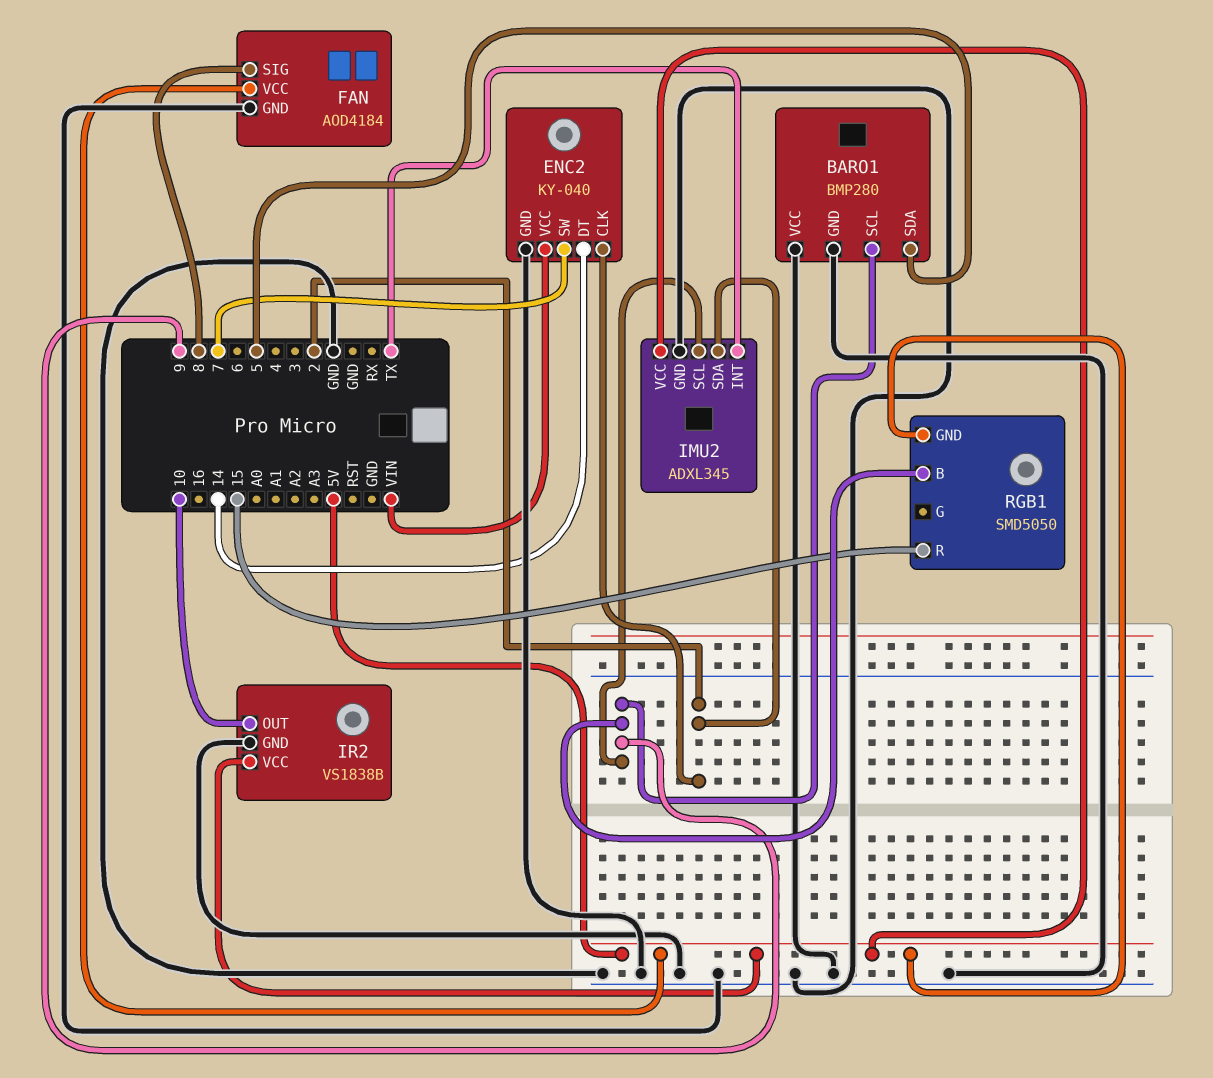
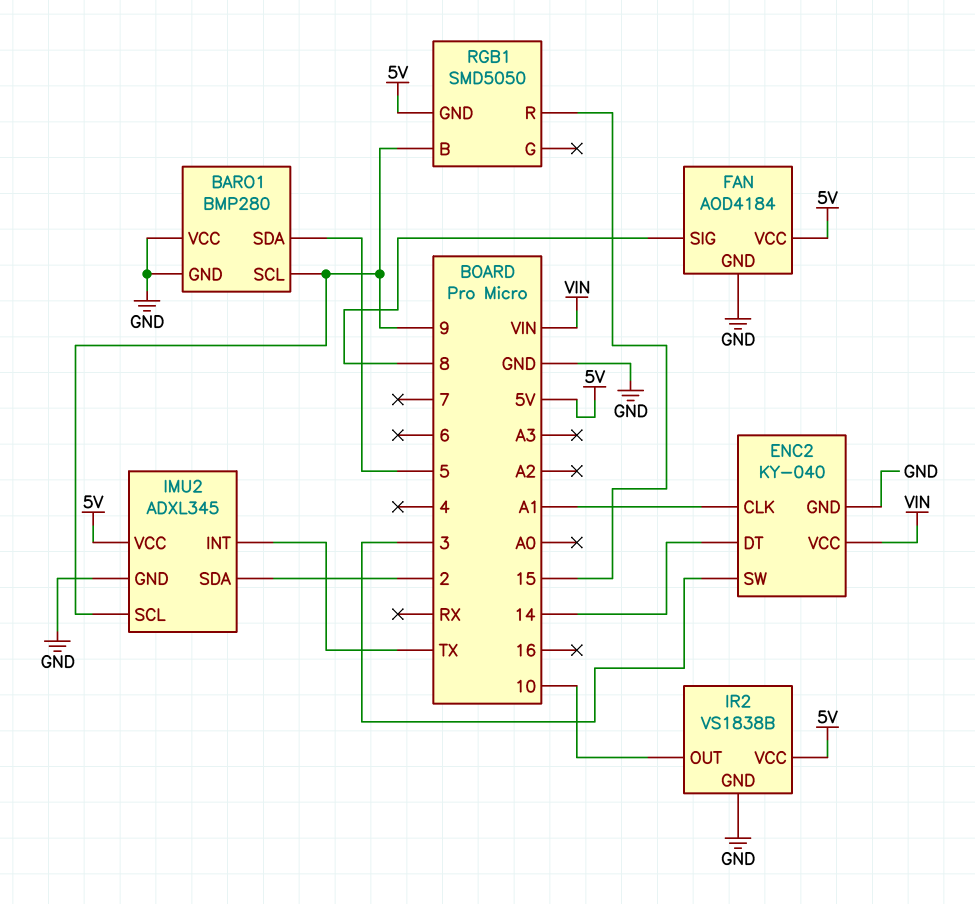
ENC2 pin CLK: 2 -> A1
ENC2 pin SW: 7 -> 3

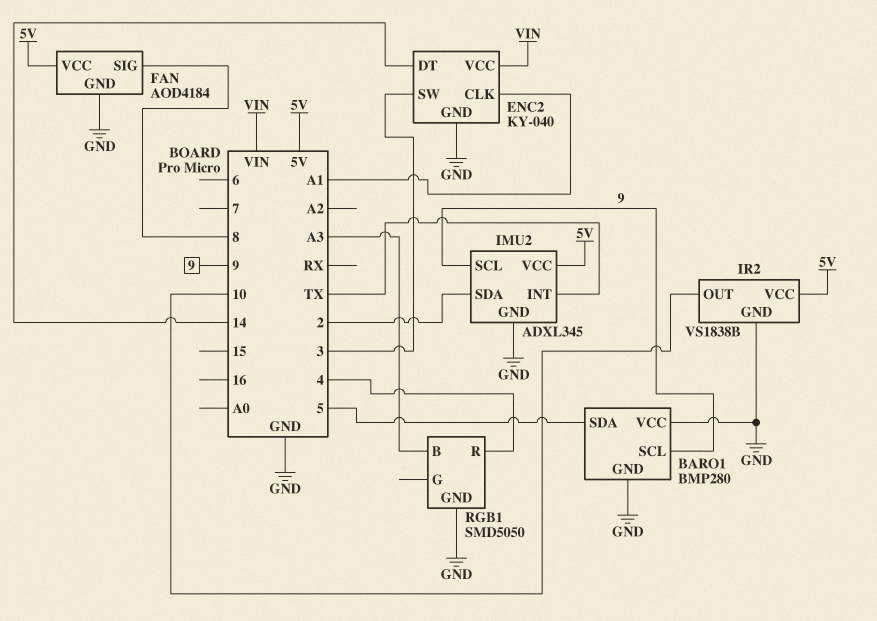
RGB1 pin B: 9 -> A3
RGB1 pin GND: 5V -> GND
RGB1 pin R: 15 -> 4

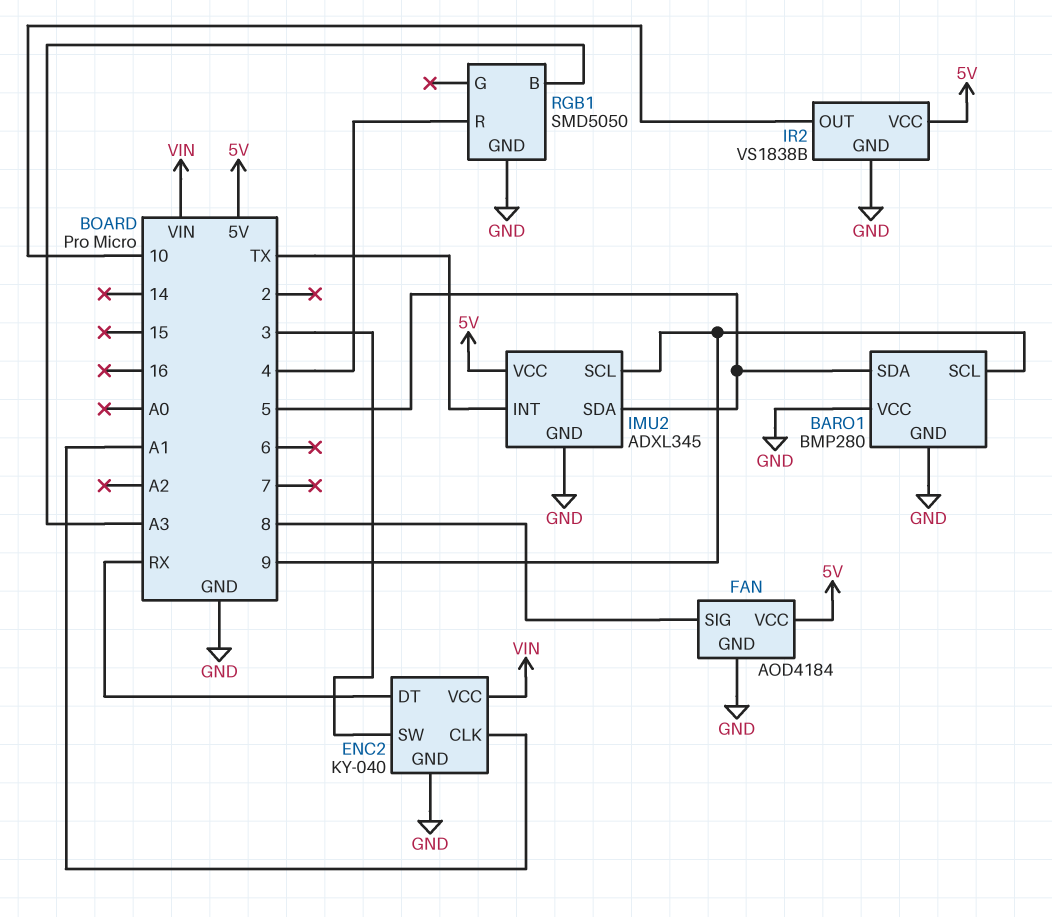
ENC2 pin DT: 14 -> RX
IMU2 pin SDA: 2 -> 5

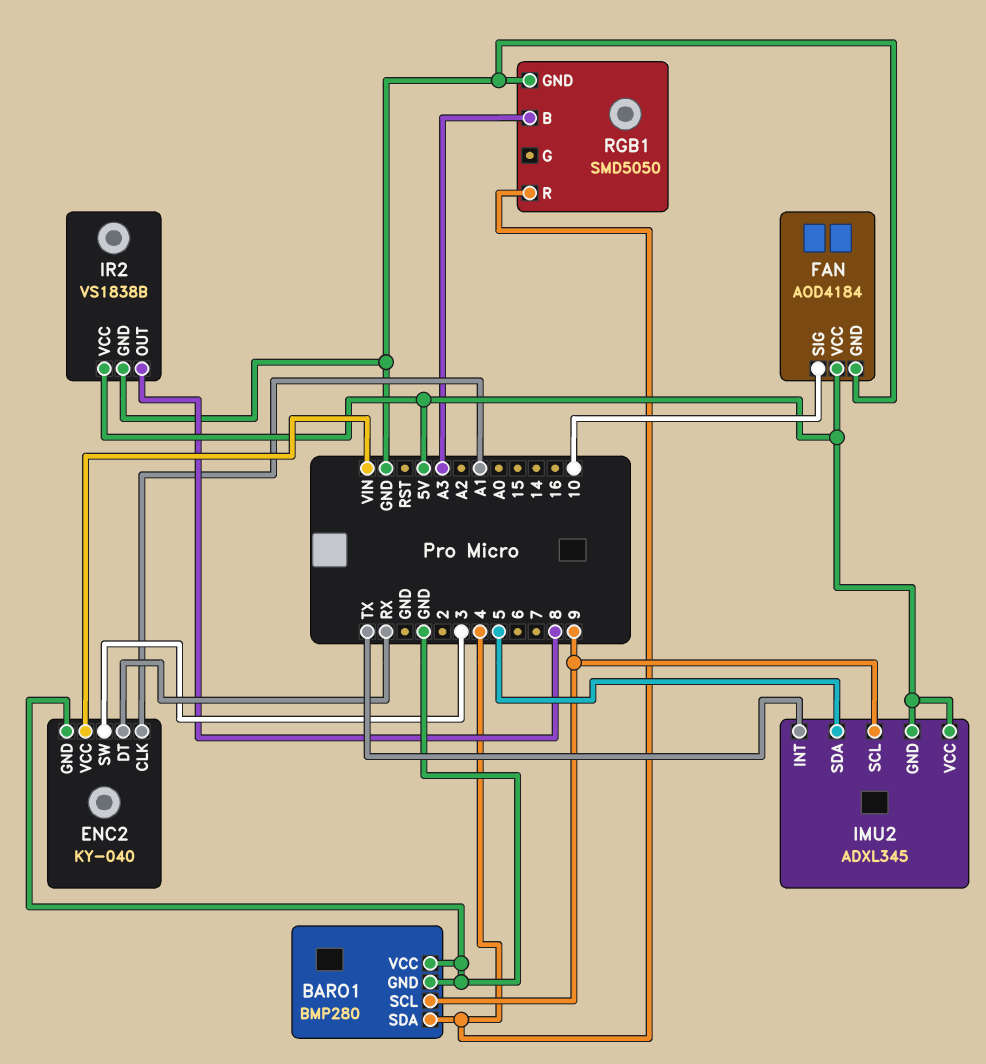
BARO1 pin SDA: 5 -> 4
FAN pin SIG: 8 -> 10
IMU2 pin GND: GND -> 5V
IR2 pin OUT: 10 -> 8

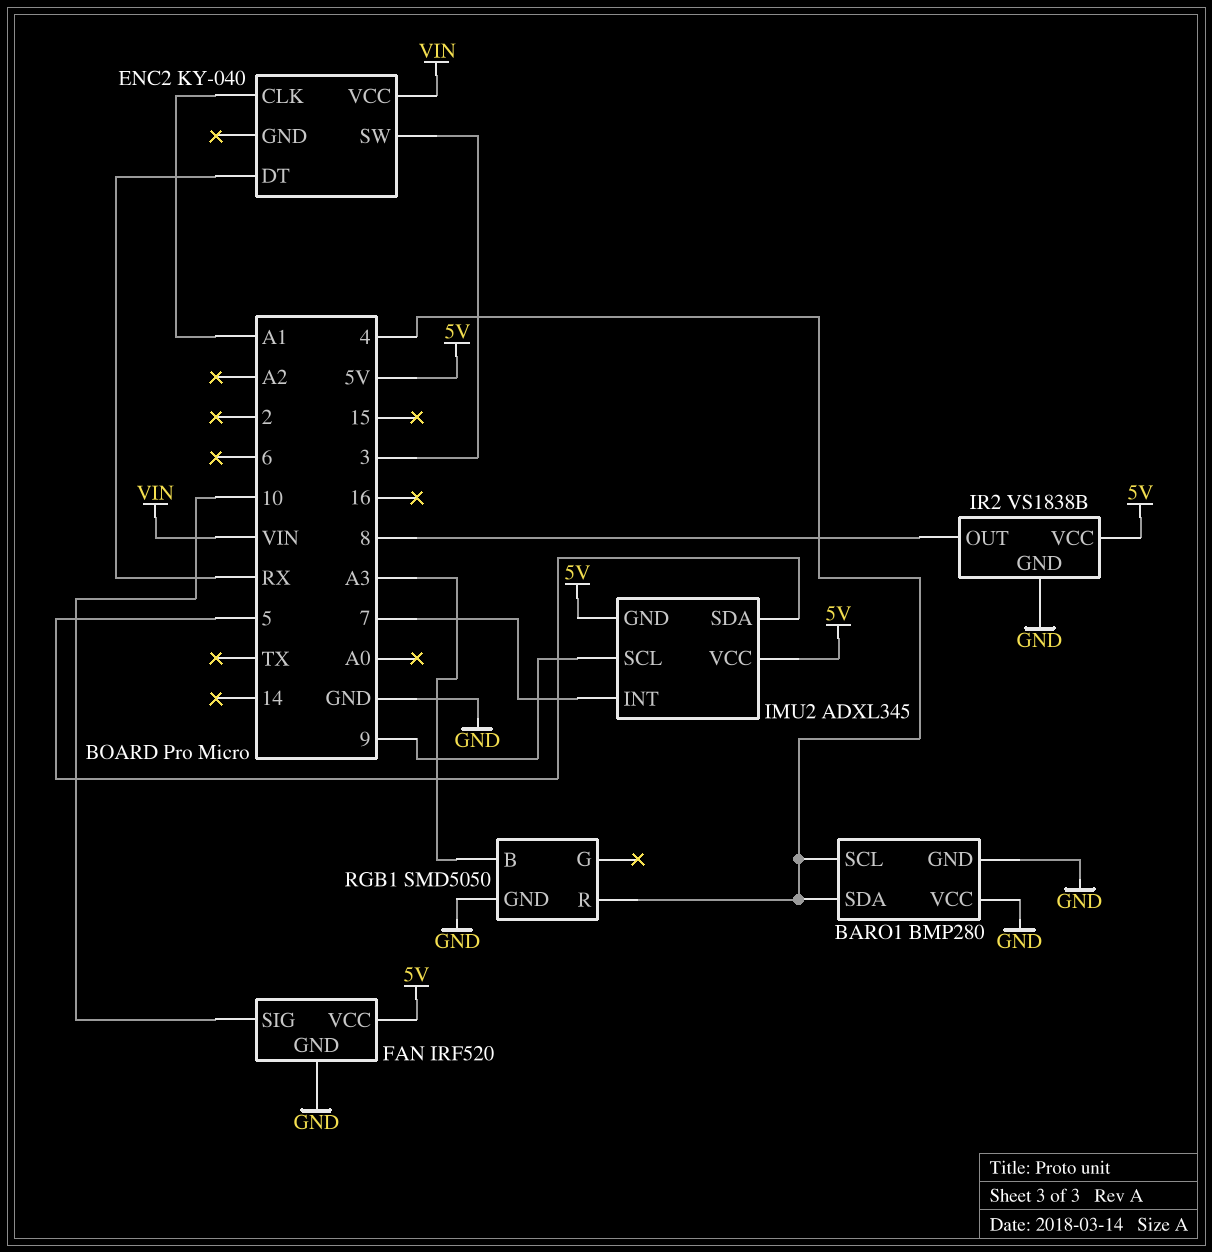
BARO1 pin SCL: 9 -> 4
ENC2 pin GND: GND -> none
FAN: AOD4184 -> IRF520
IMU2 pin INT: TX -> 7

